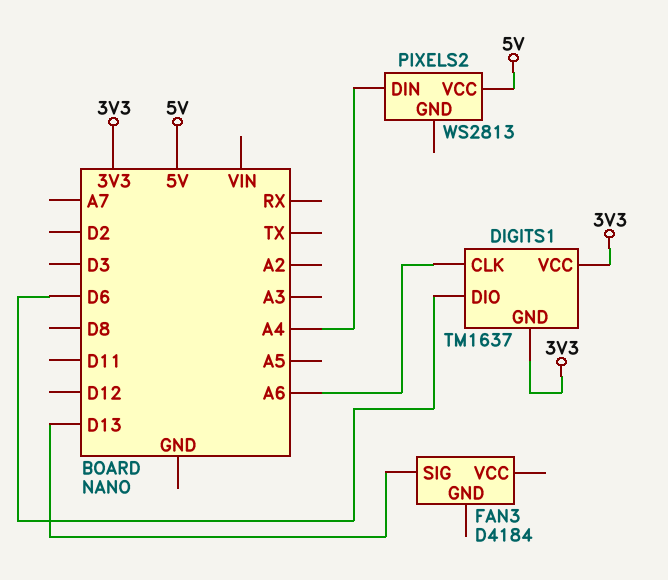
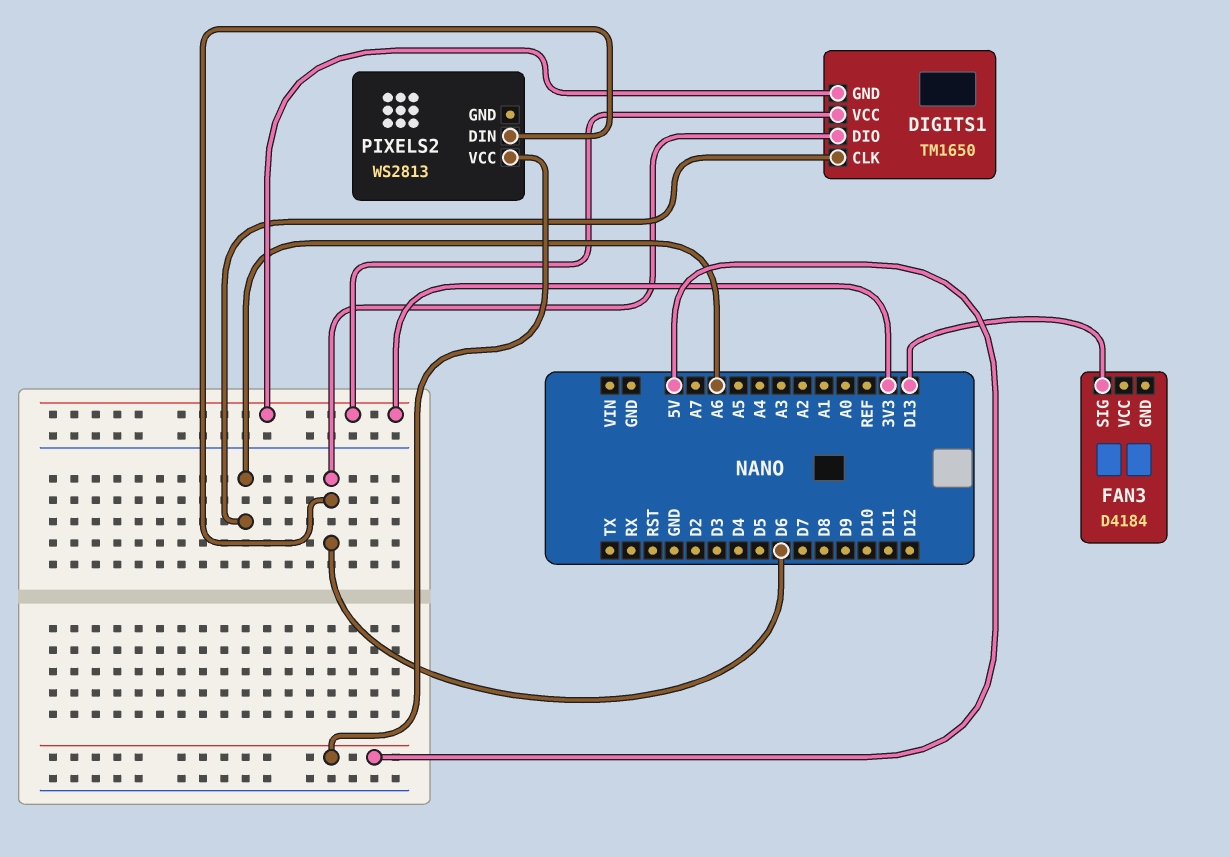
DIGITS1: TM1637 -> TM1650
PIXELS2 pin DIN: A4 -> D6

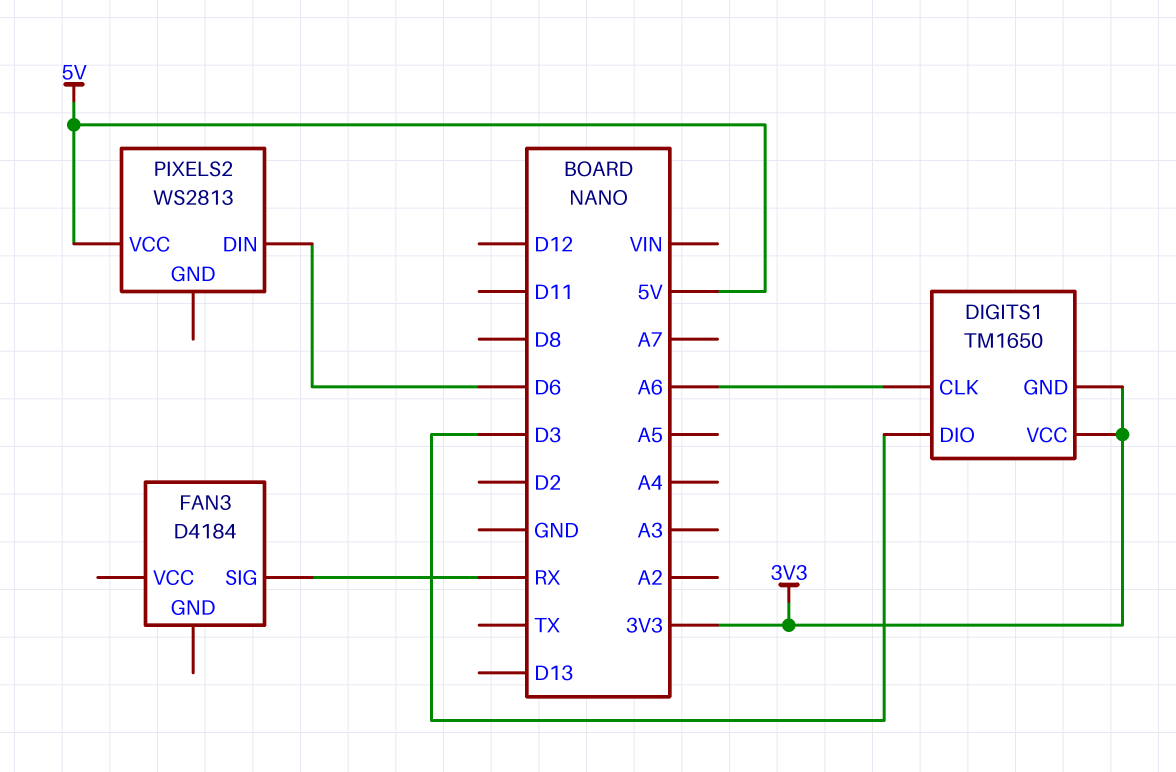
DIGITS1 pin DIO: D6 -> D3
FAN3 pin SIG: D13 -> RX

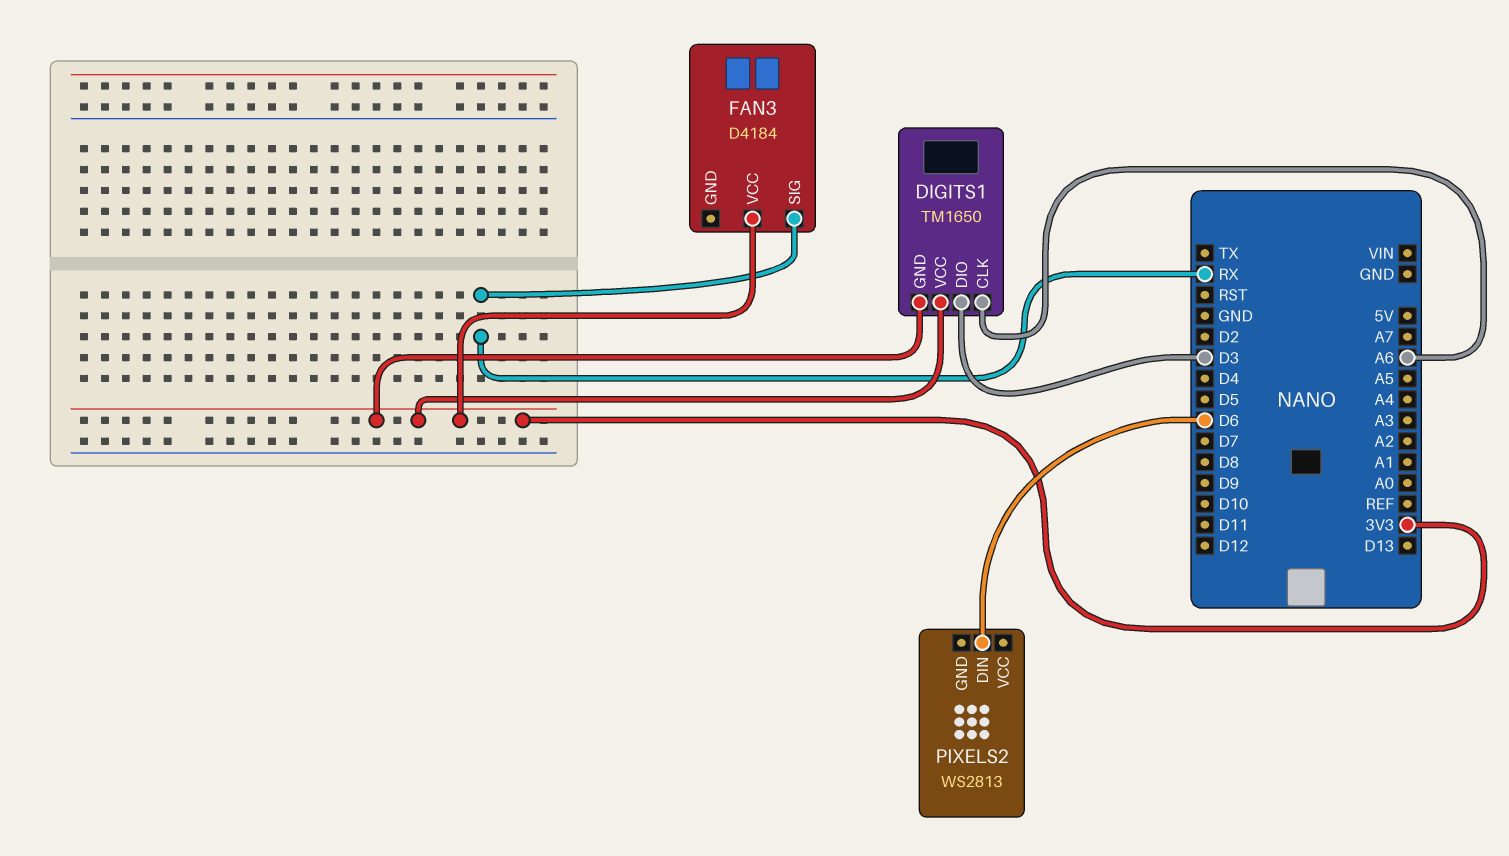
FAN3 pin VCC: none -> 3V3
PIXELS2 pin VCC: 5V -> none

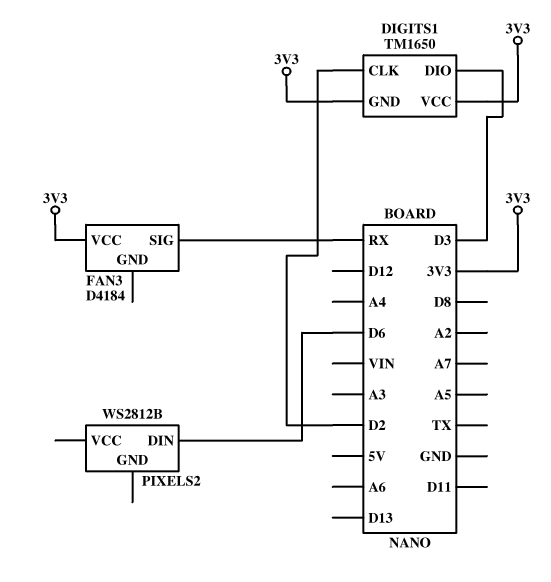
DIGITS1 pin CLK: A6 -> D2
PIXELS2: WS2813 -> WS2812B

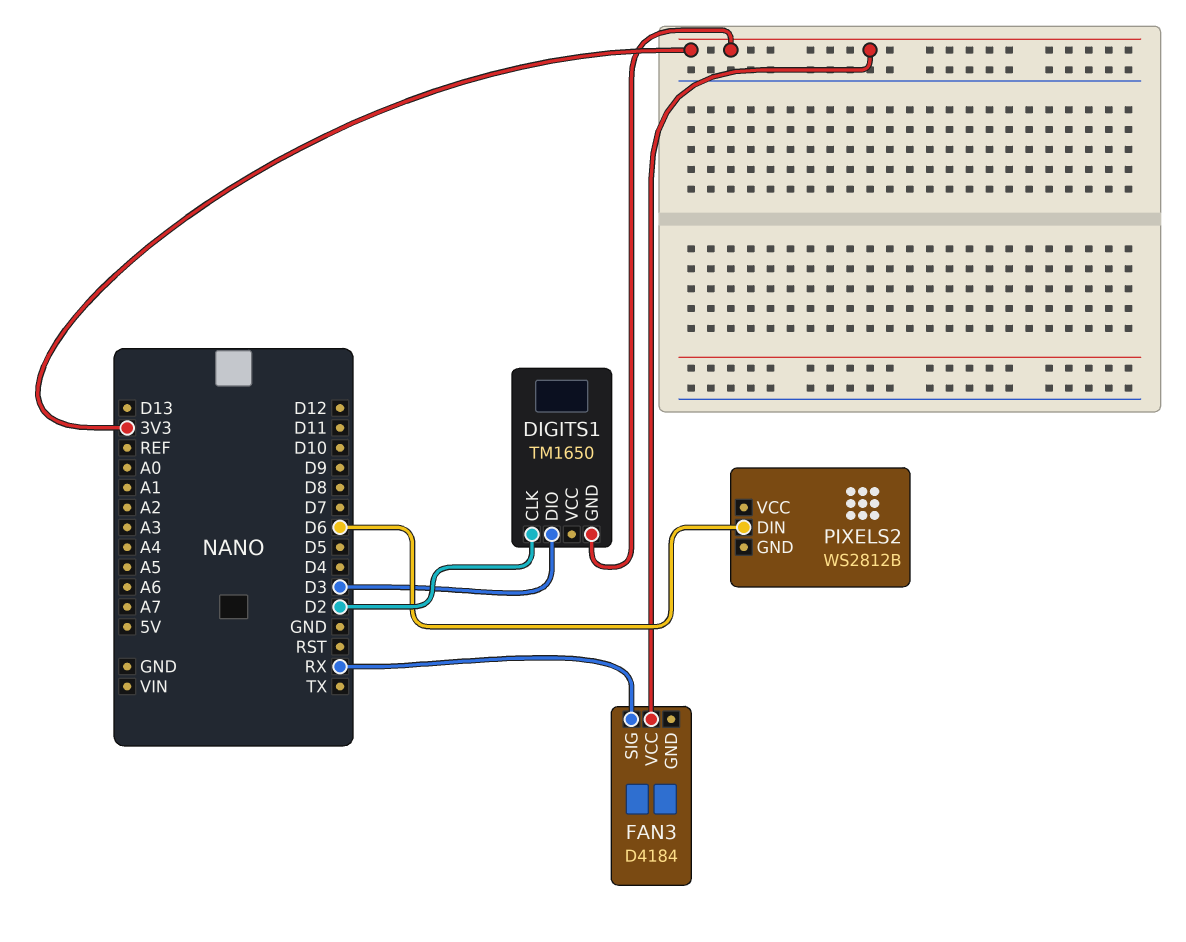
DIGITS1 pin VCC: 3V3 -> none

